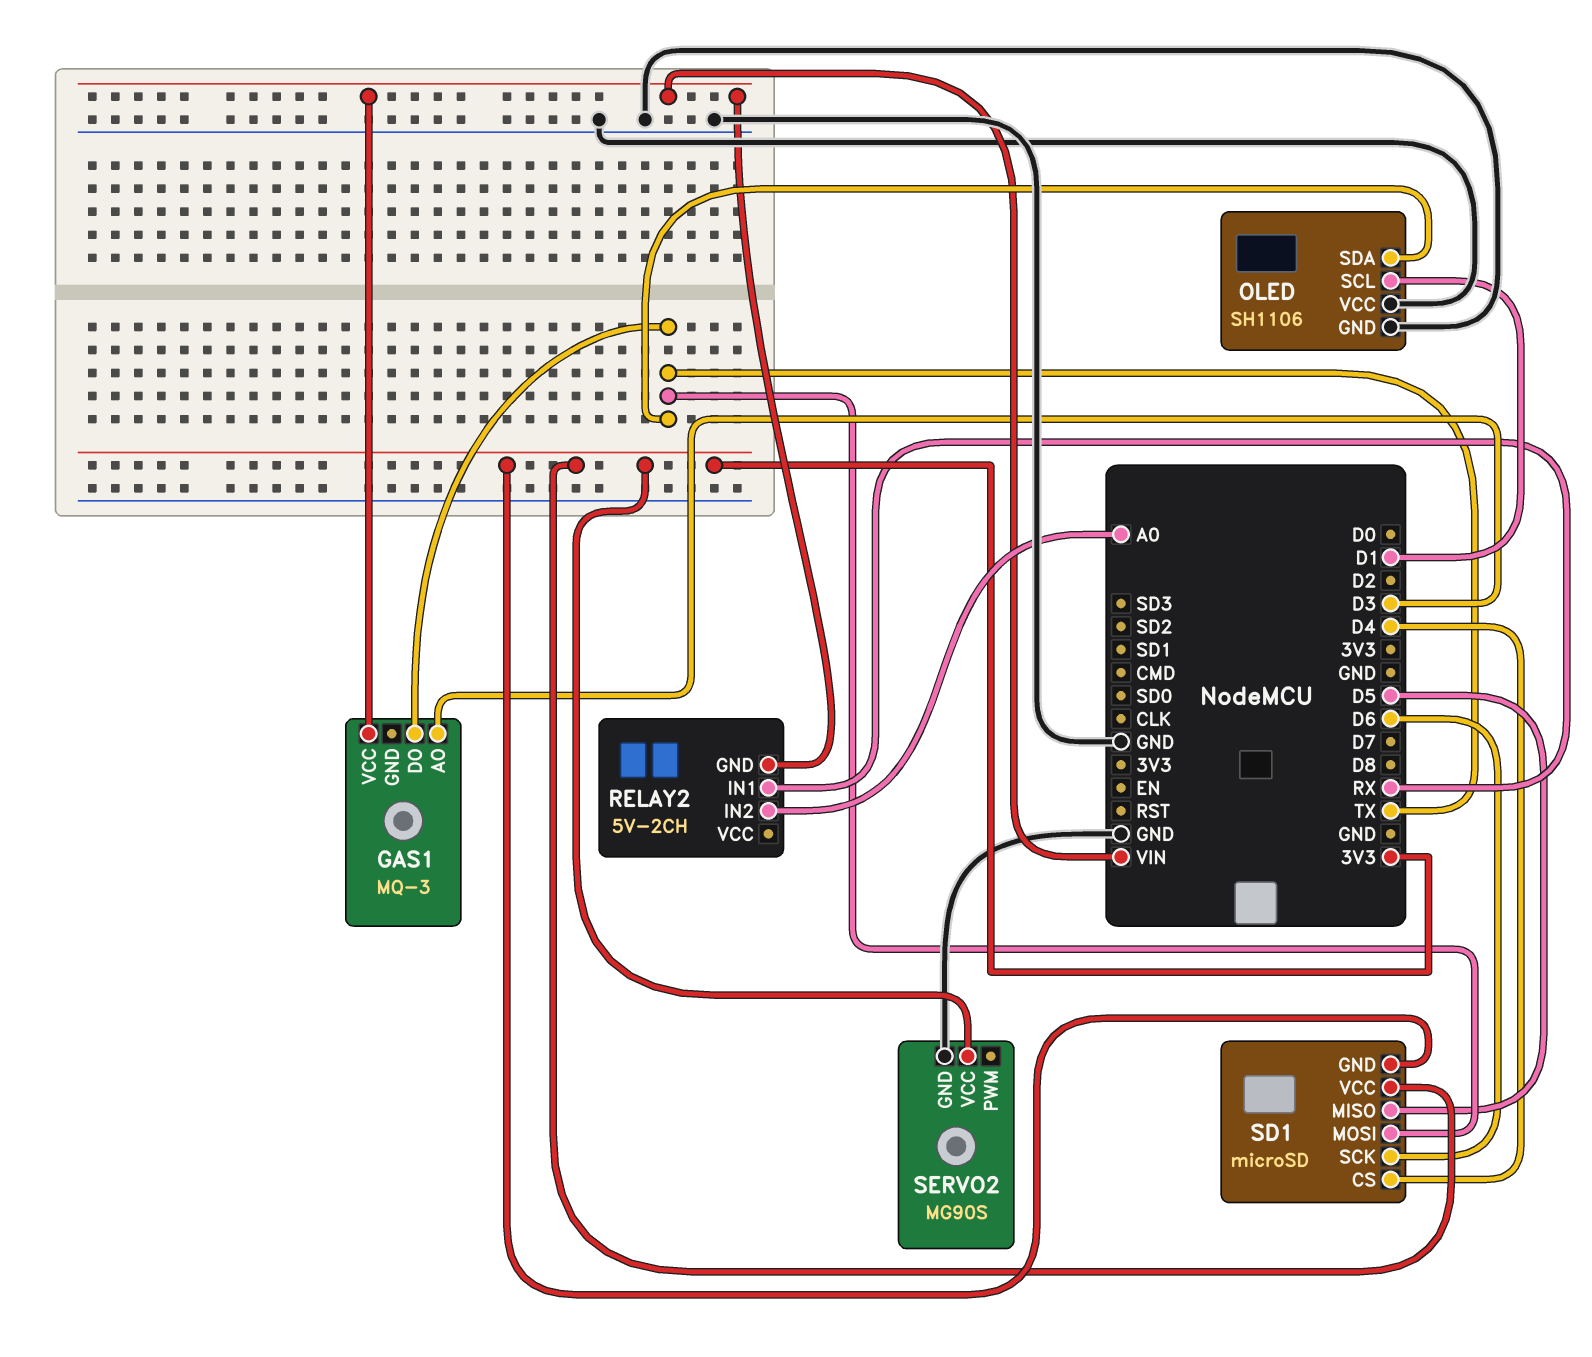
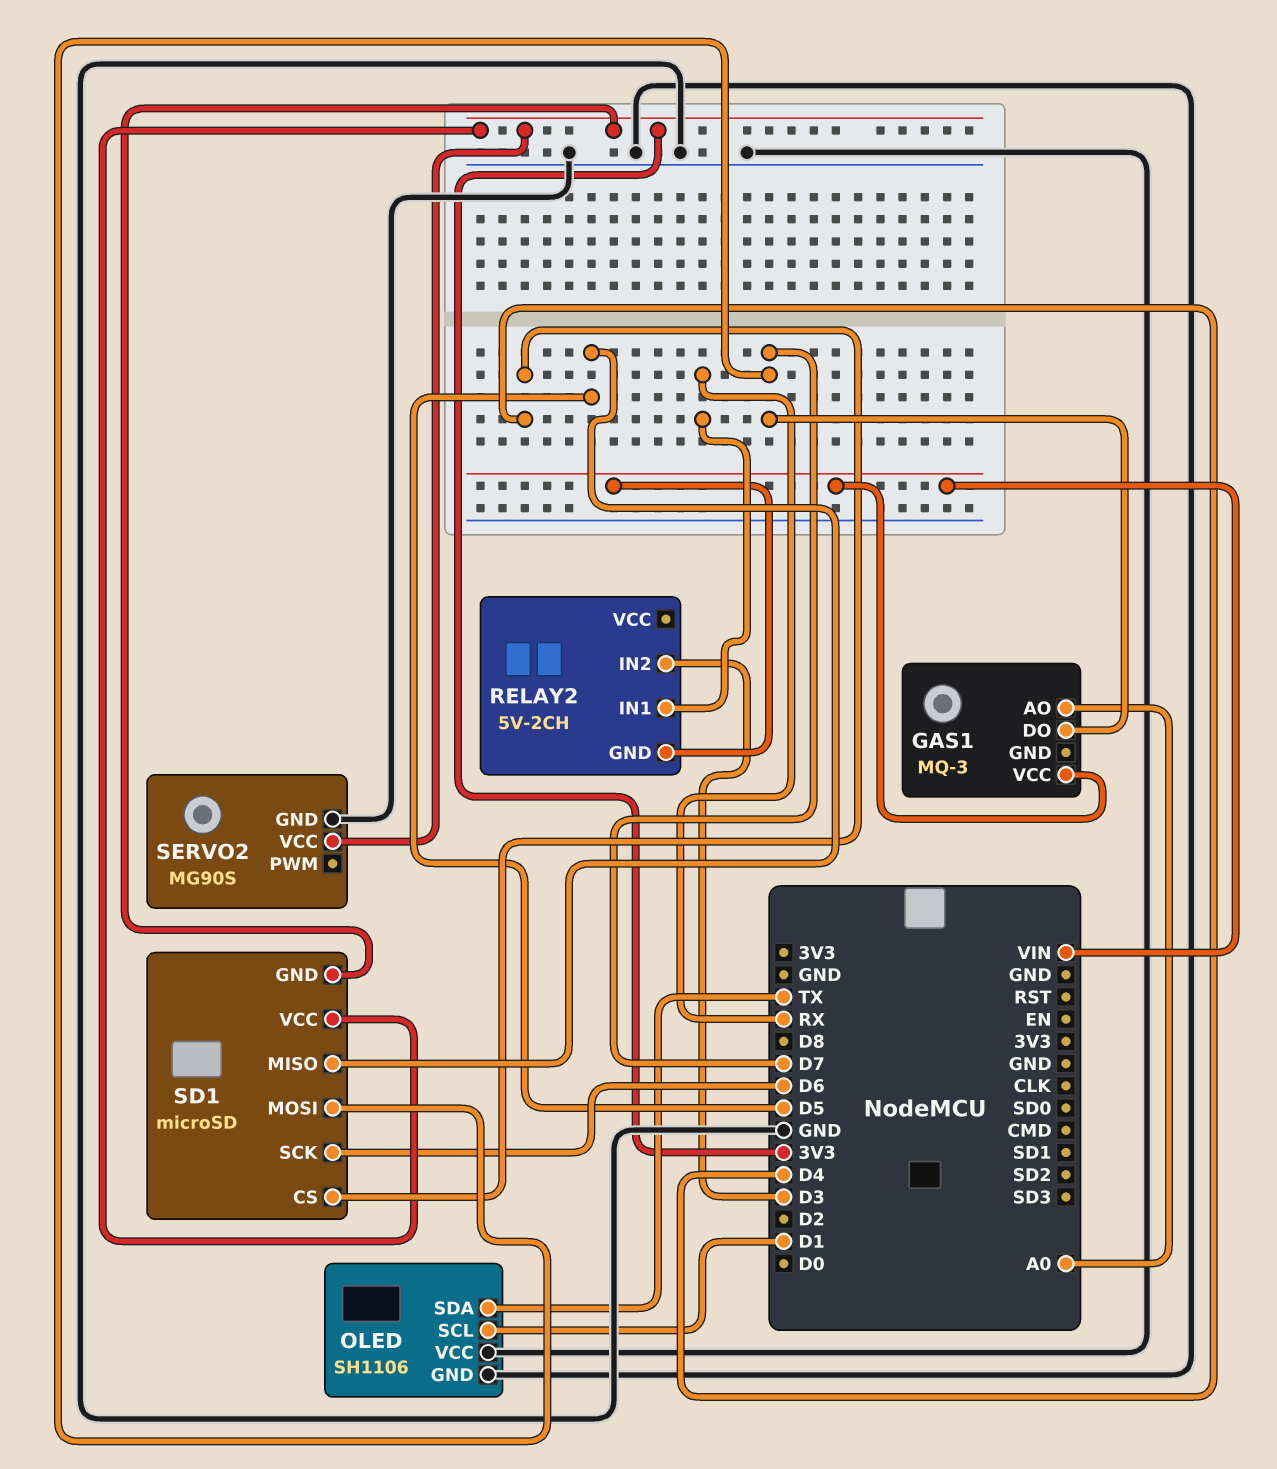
GAS1 pin AO: D3 -> A0
GAS1 pin DO: TX -> D7
RELAY2 pin IN2: A0 -> D3
SD1 pin MOSI: TX -> D7

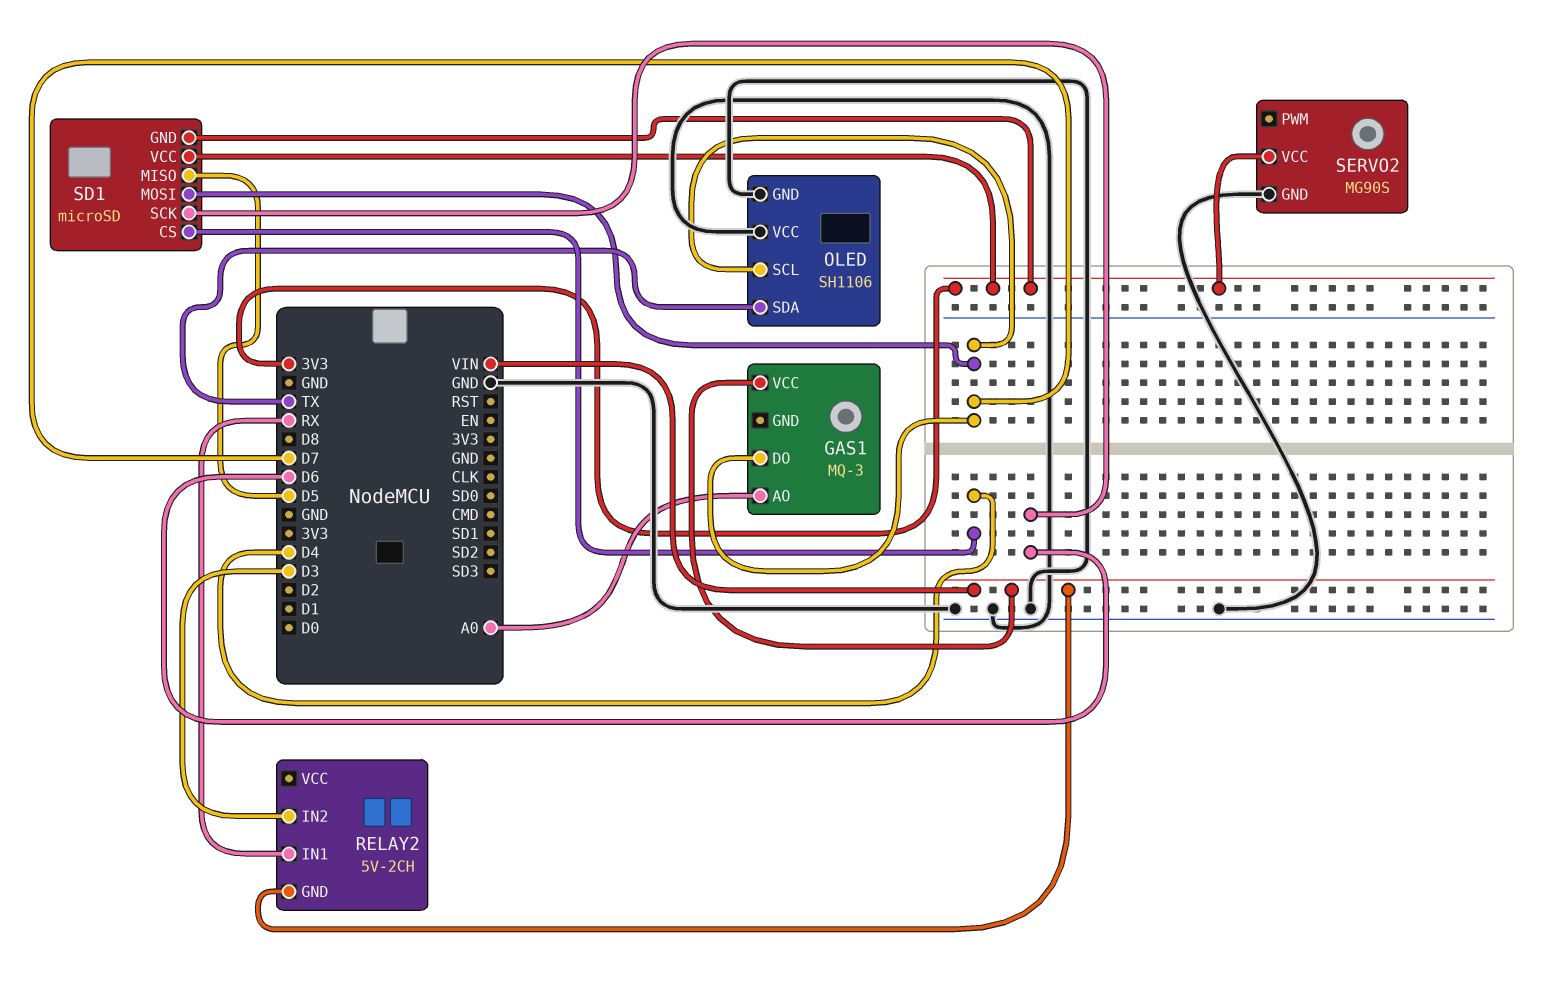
OLED pin SCL: D1 -> D7

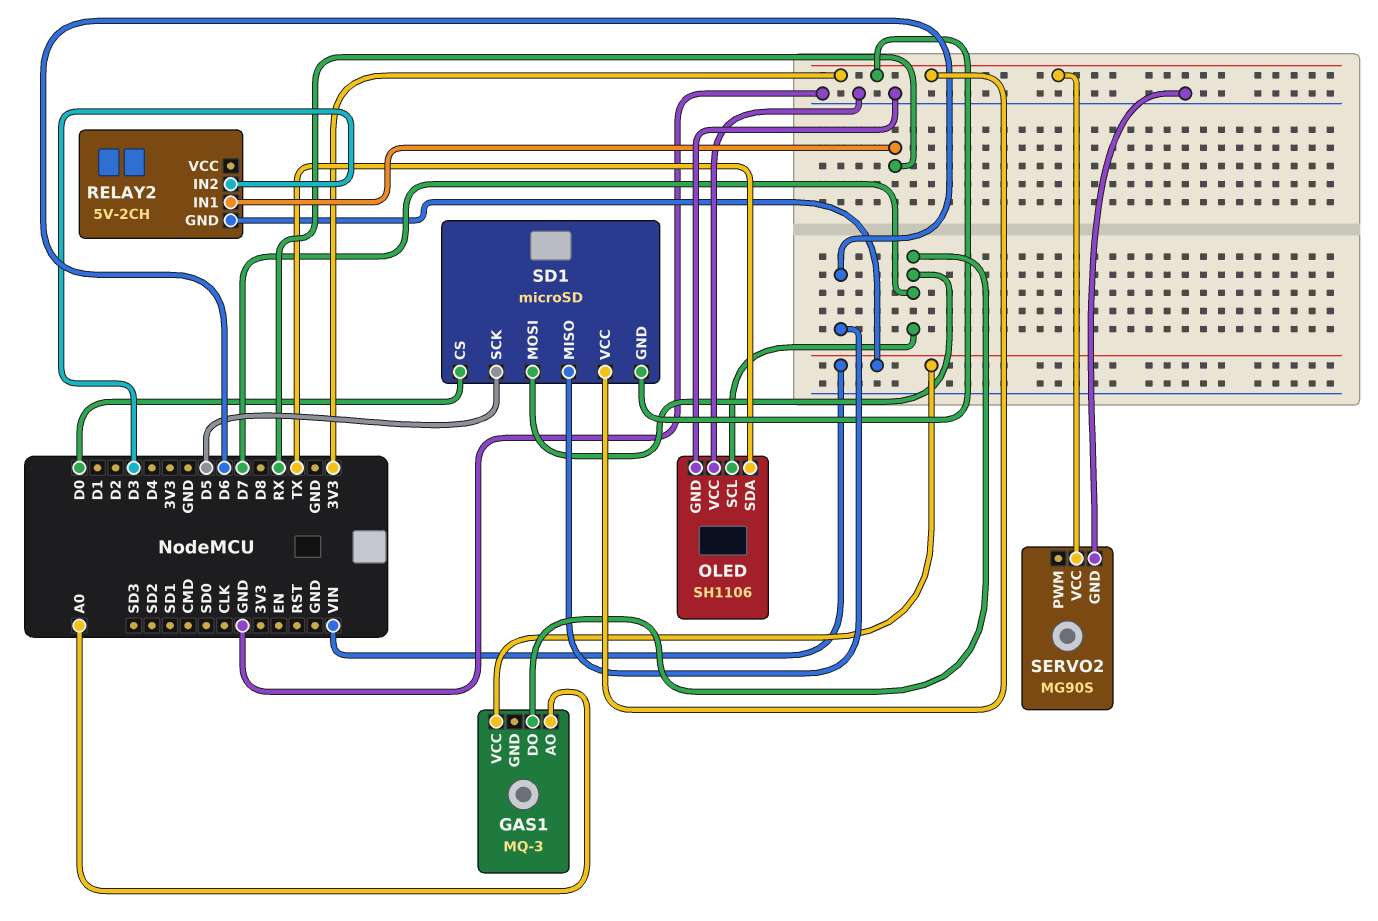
SD1 pin CS: D4 -> D0
SD1 pin MISO: D5 -> D6
SD1 pin SCK: D6 -> D5

